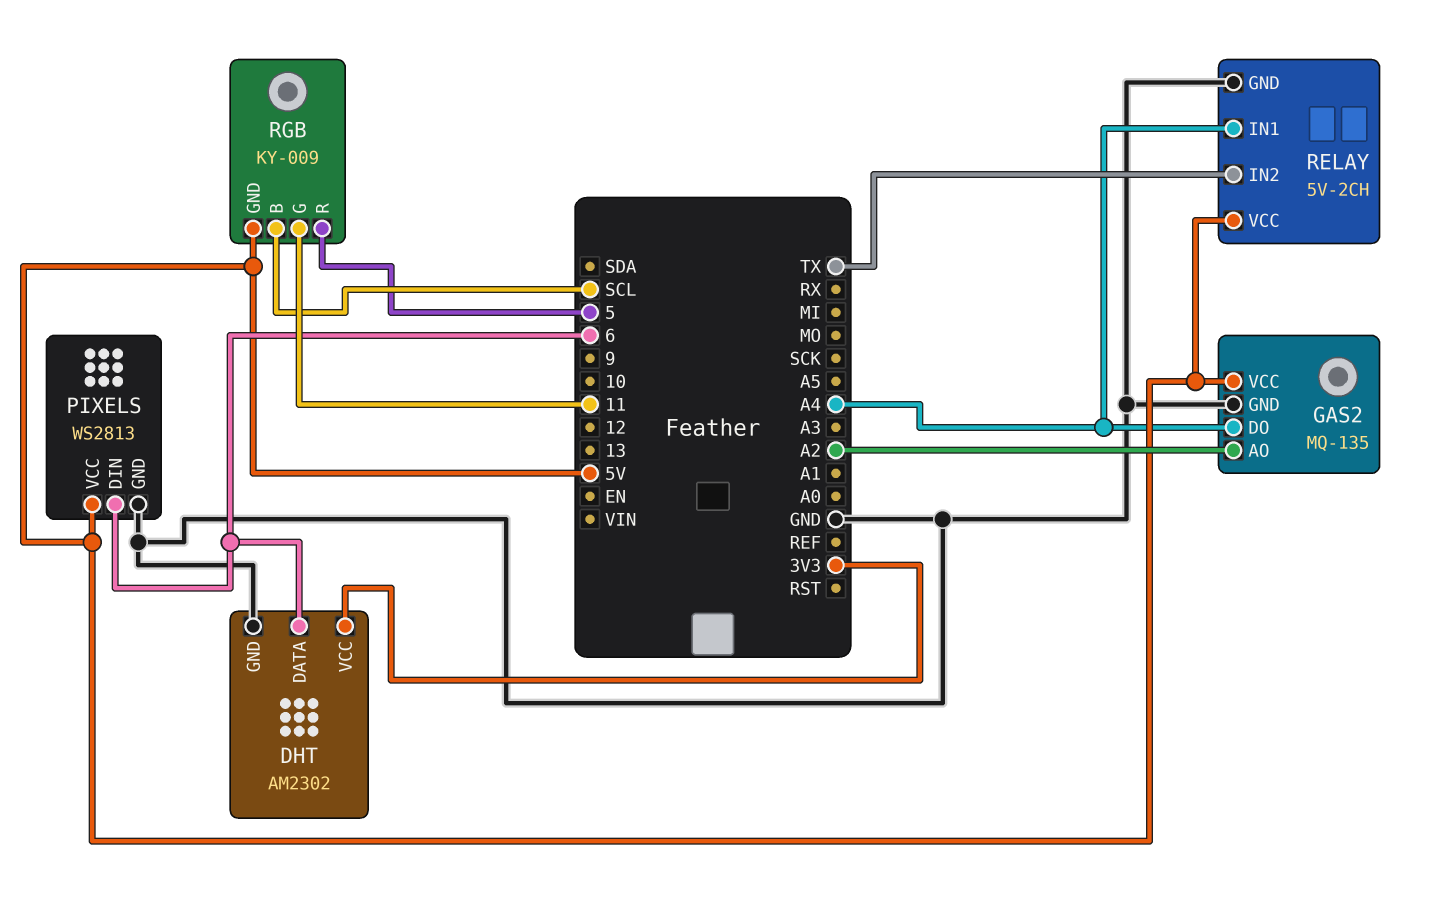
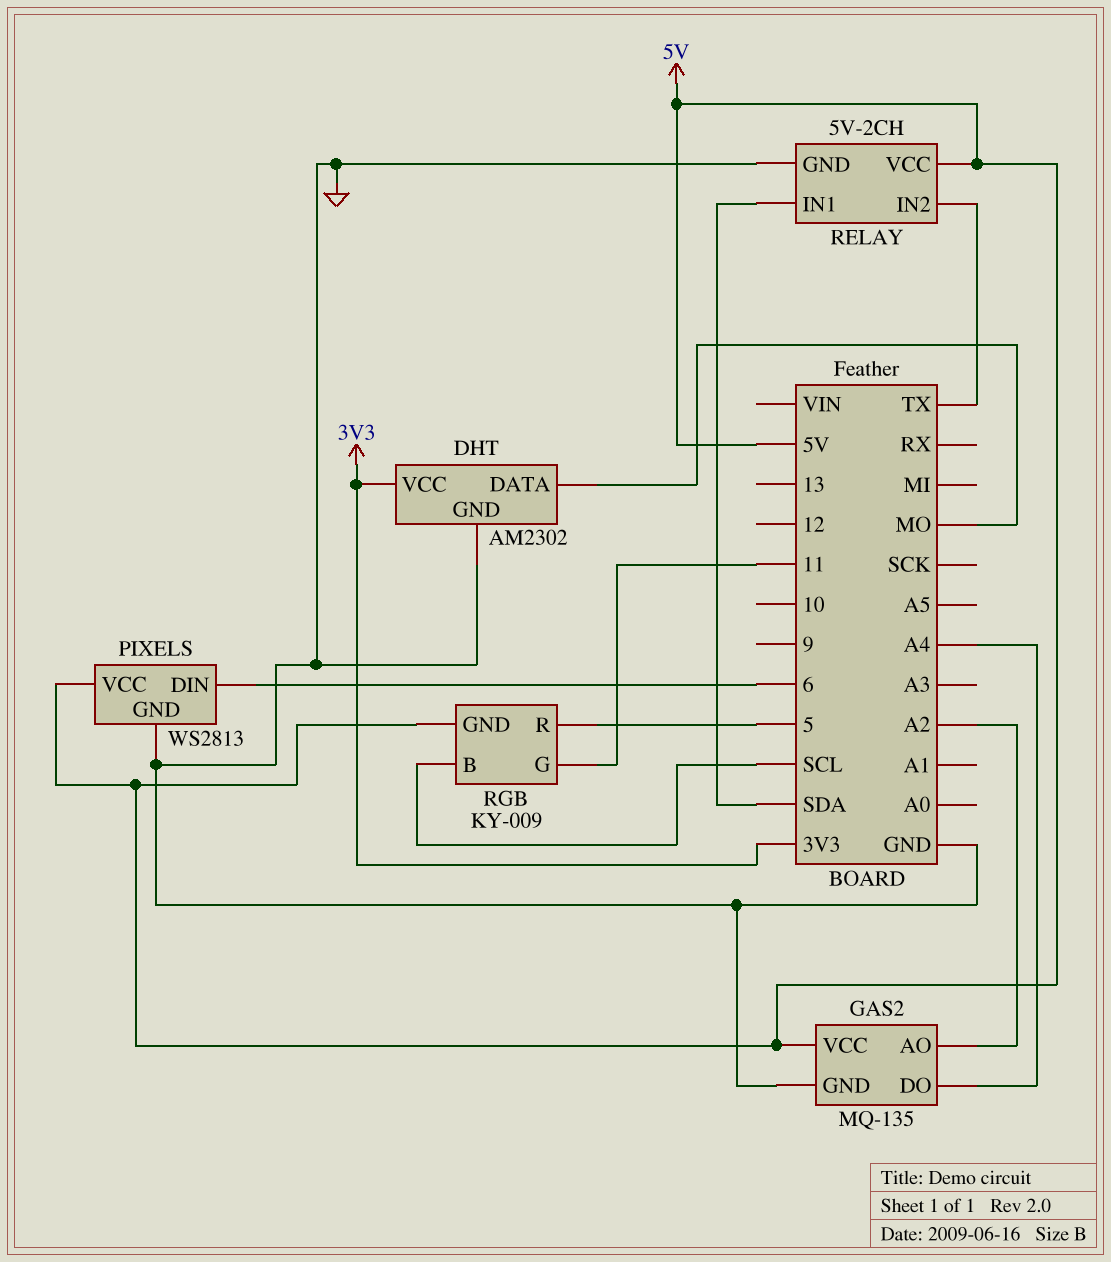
DHT pin DATA: 6 -> MO
RELAY pin IN1: A4 -> SDA

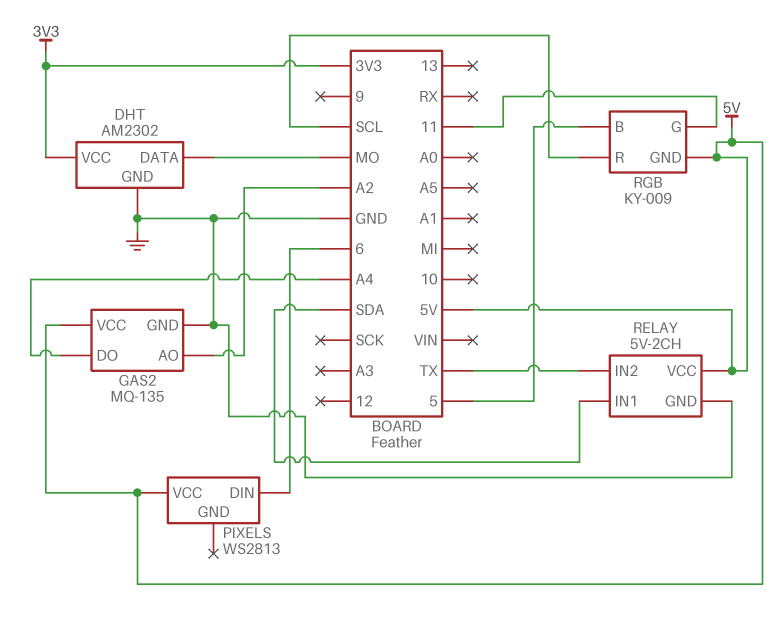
PIXELS pin GND: GND -> none
RGB pin B: SCL -> 5
RGB pin R: 5 -> SCL

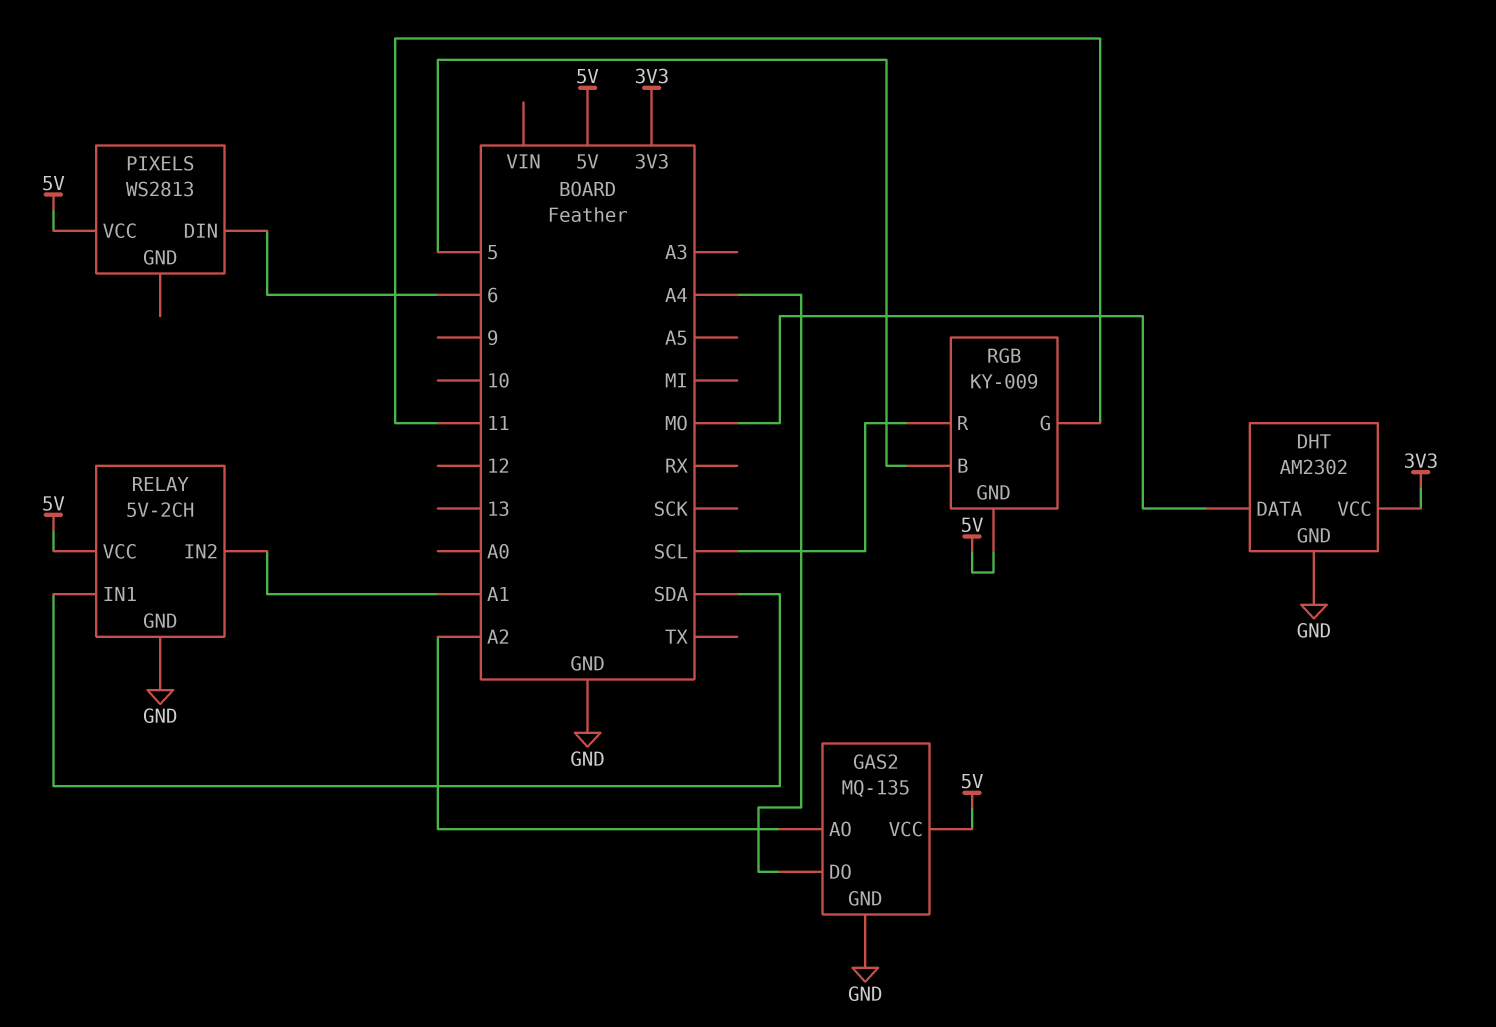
RELAY pin IN2: TX -> A1

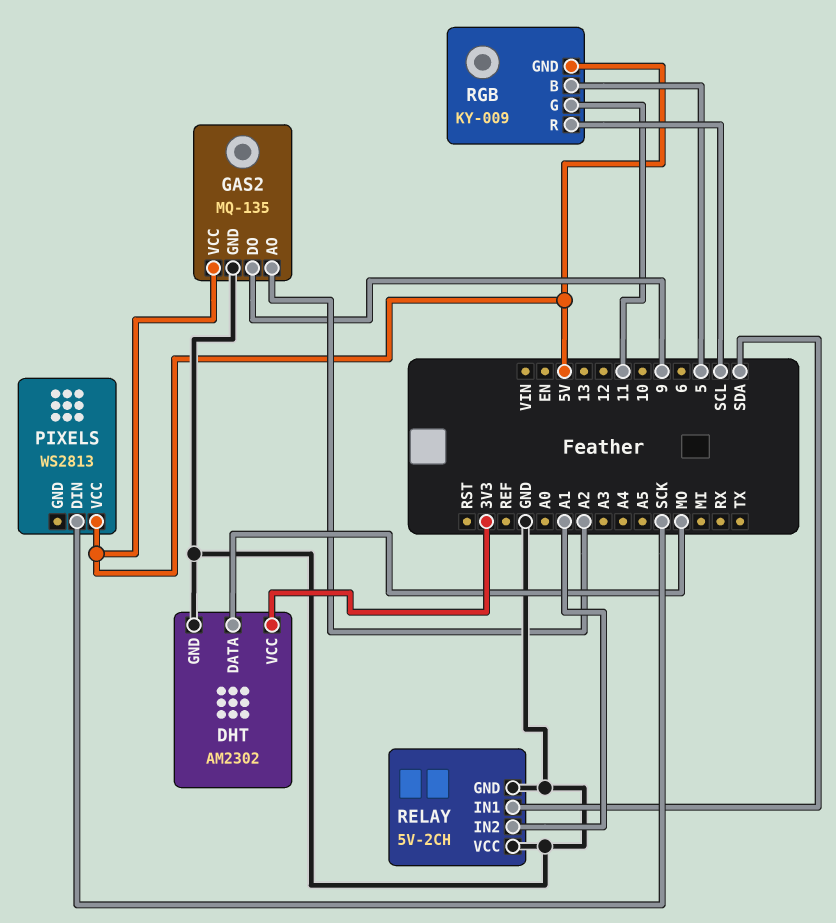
GAS2 pin DO: A4 -> 9
PIXELS pin DIN: 6 -> SCK
RELAY pin VCC: 5V -> GND

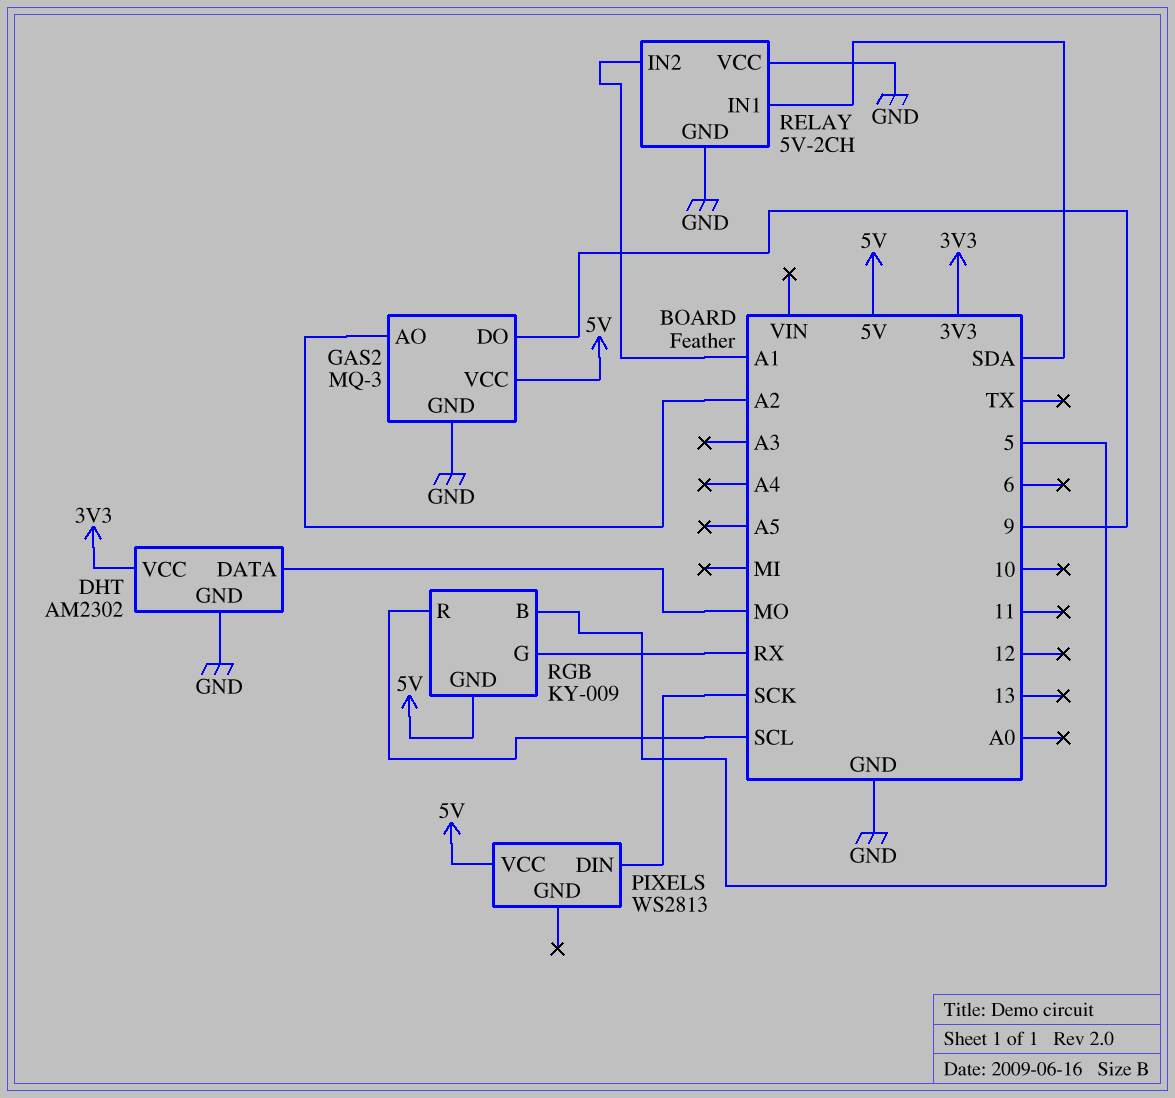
GAS2: MQ-135 -> MQ-3
RGB pin G: 11 -> RX

